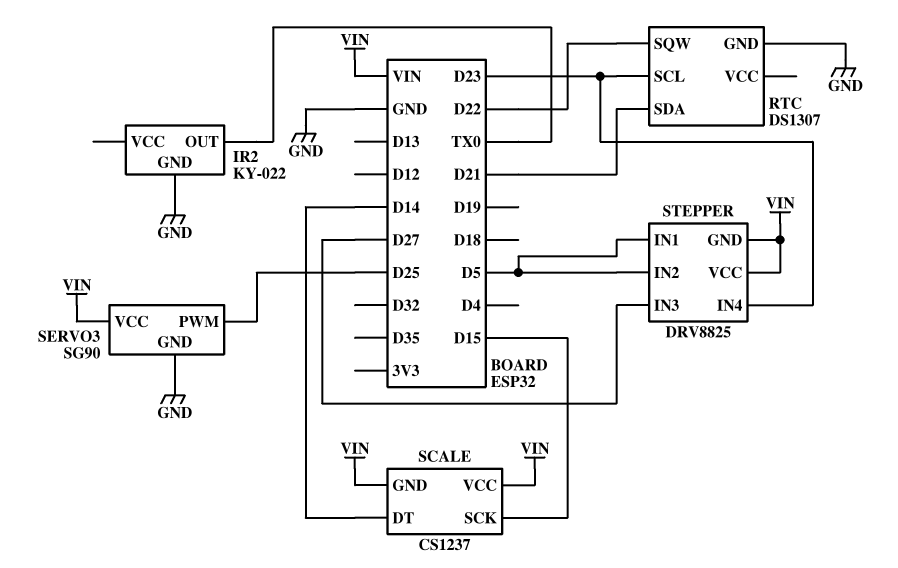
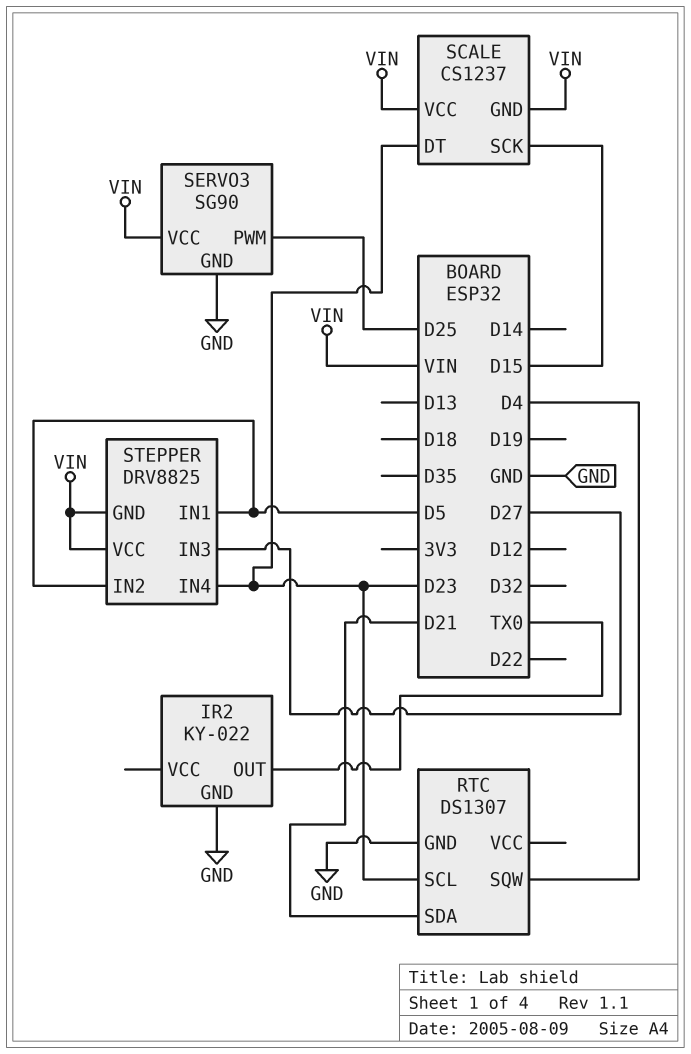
RTC pin SQW: D22 -> D4
SCALE pin DT: D14 -> D23

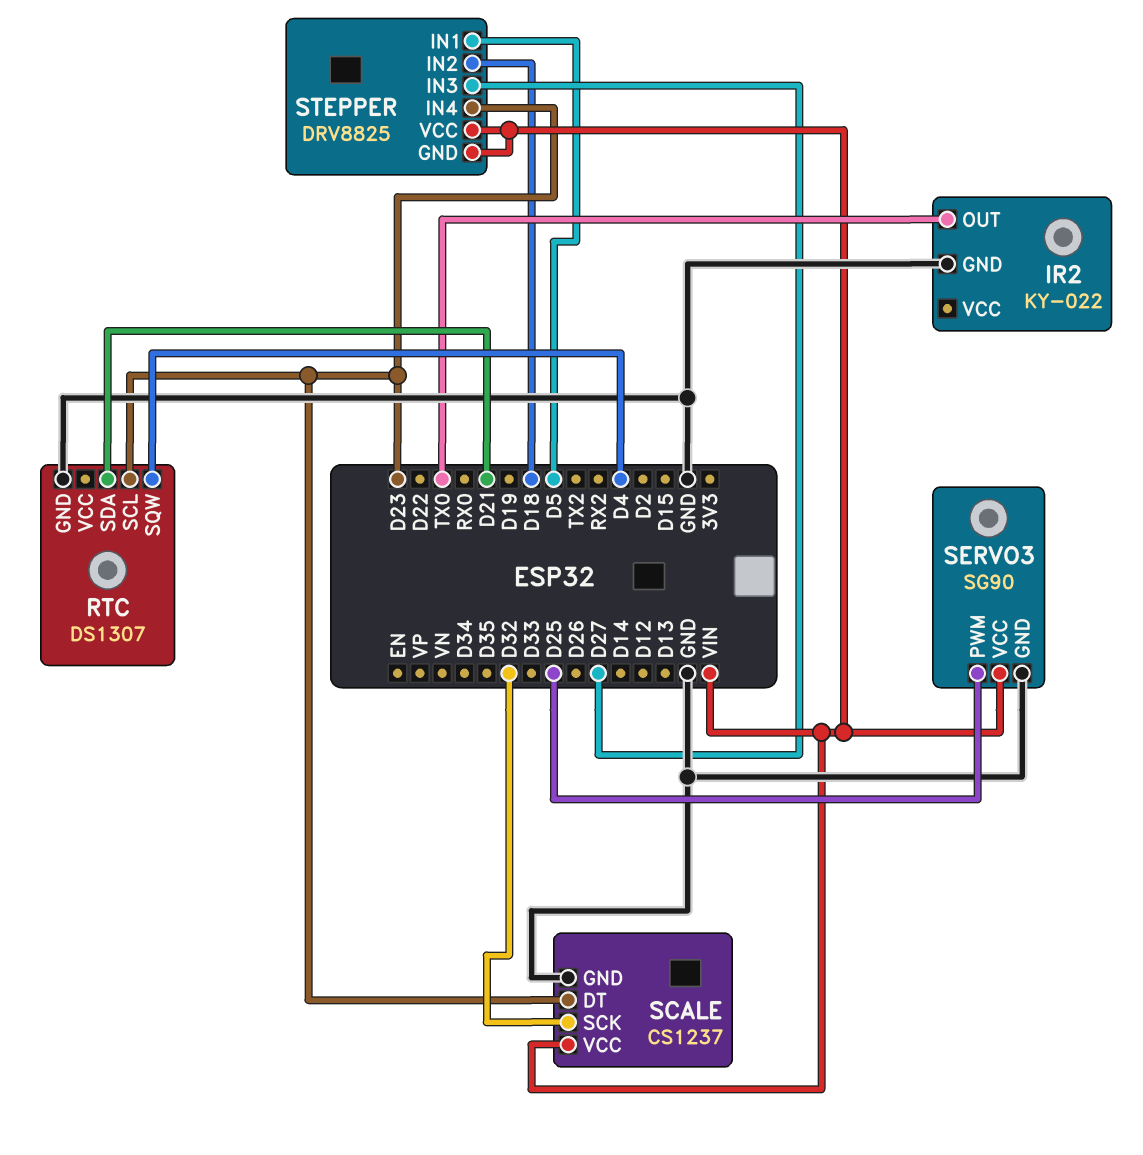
SCALE pin GND: VIN -> GND
SCALE pin SCK: D15 -> D32
STEPPER pin IN2: D5 -> D18

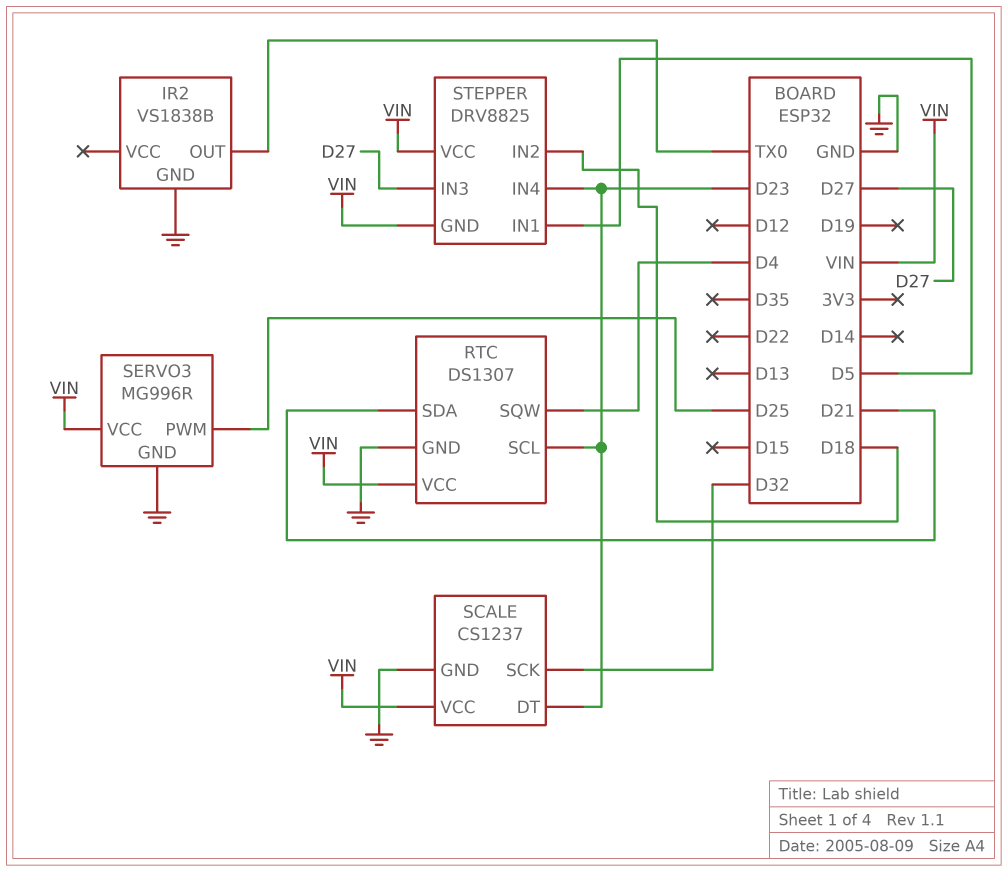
IR2: KY-022 -> VS1838B
RTC pin VCC: none -> VIN
SERVO3: SG90 -> MG996R

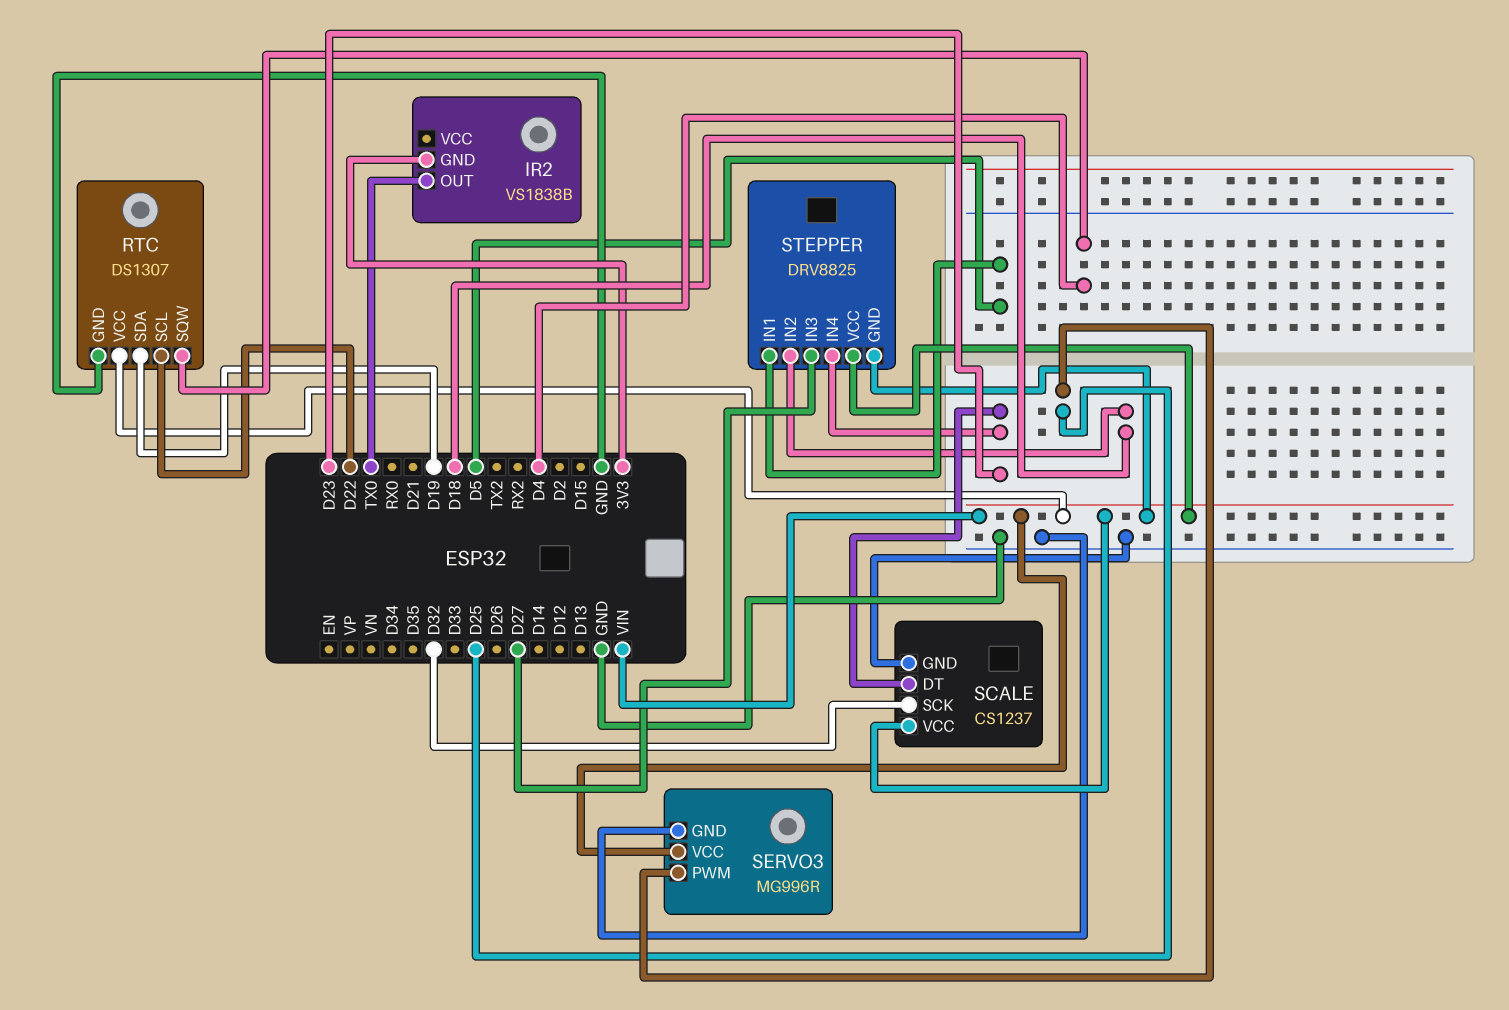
IR2 pin GND: GND -> 3V3
RTC pin SCL: D23 -> D22
RTC pin SDA: D21 -> D19

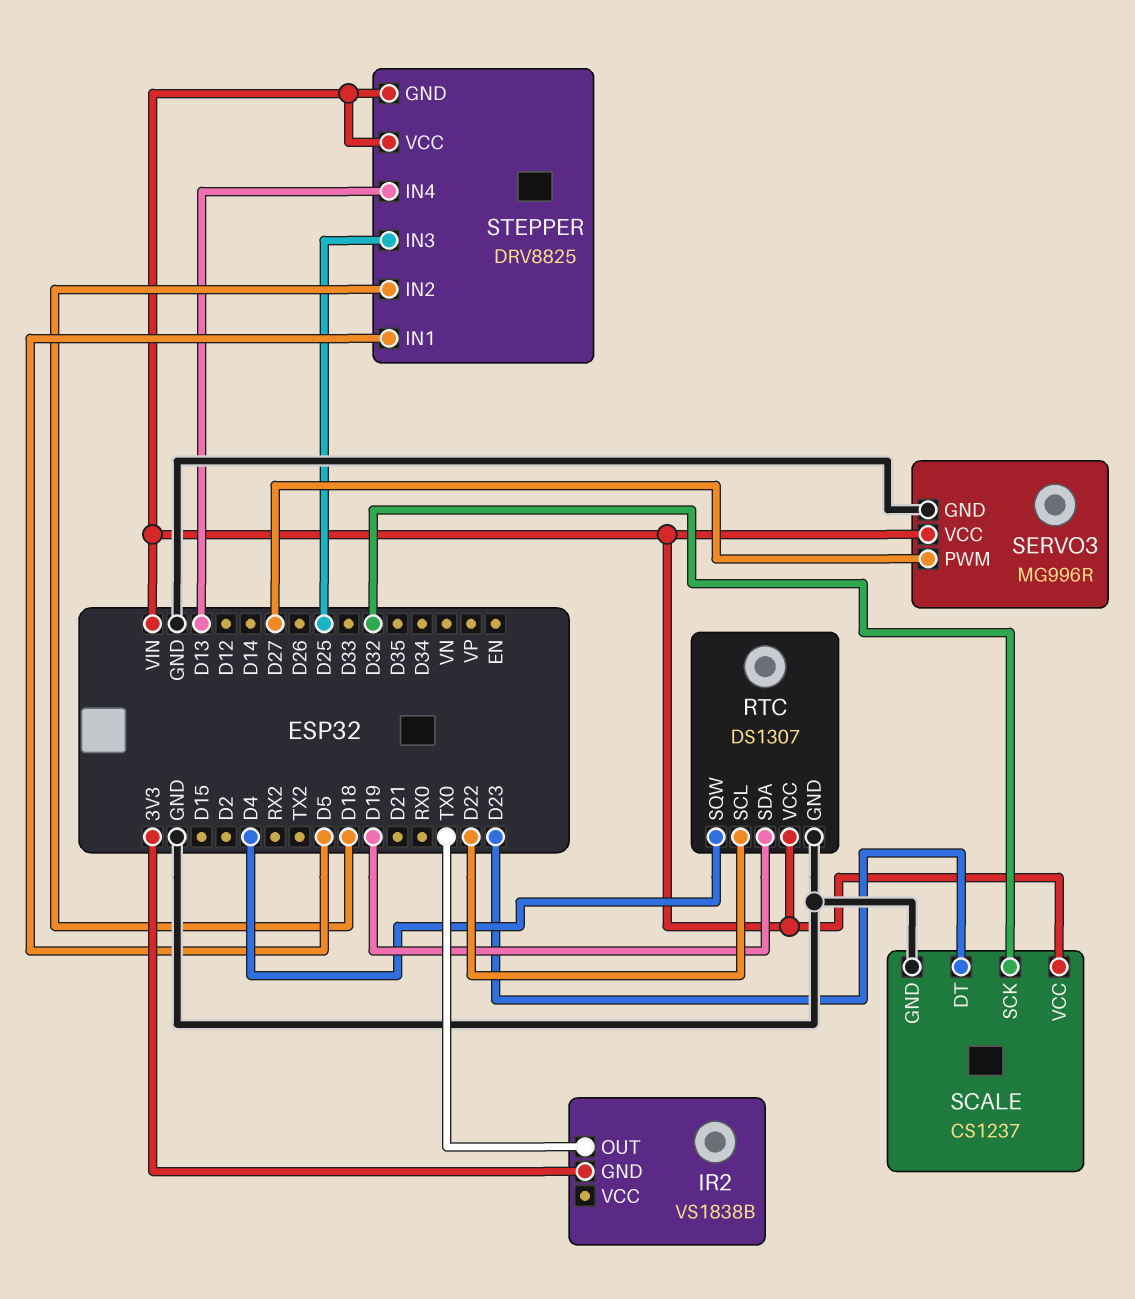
SERVO3 pin PWM: D25 -> D27
STEPPER pin IN3: D27 -> D25
STEPPER pin IN4: D23 -> D13

